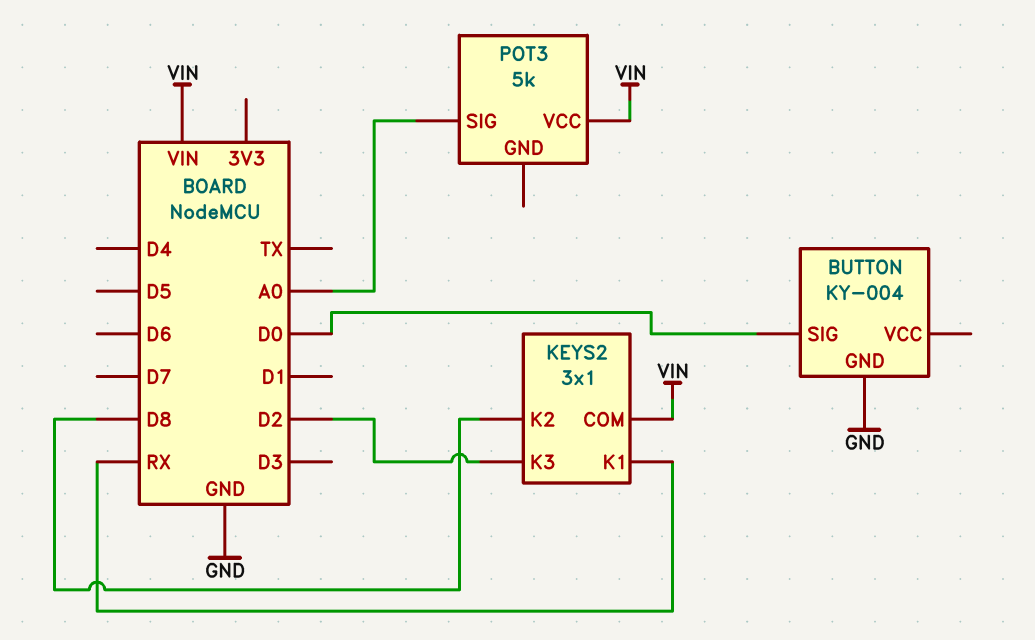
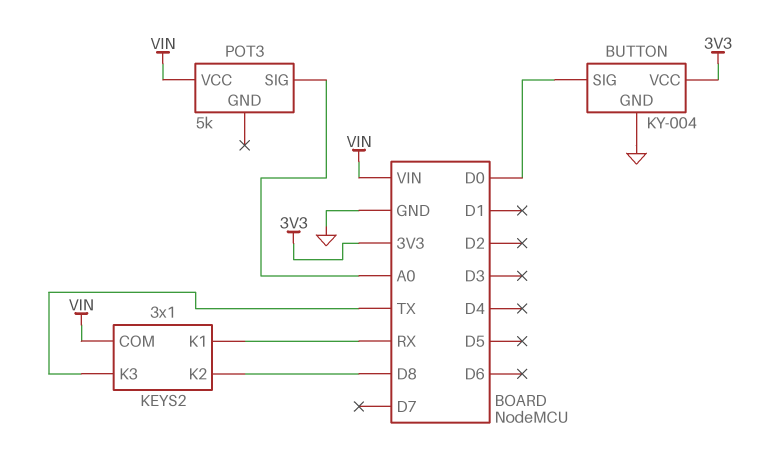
BUTTON pin VCC: none -> 3V3
KEYS2 pin K3: D2 -> TX

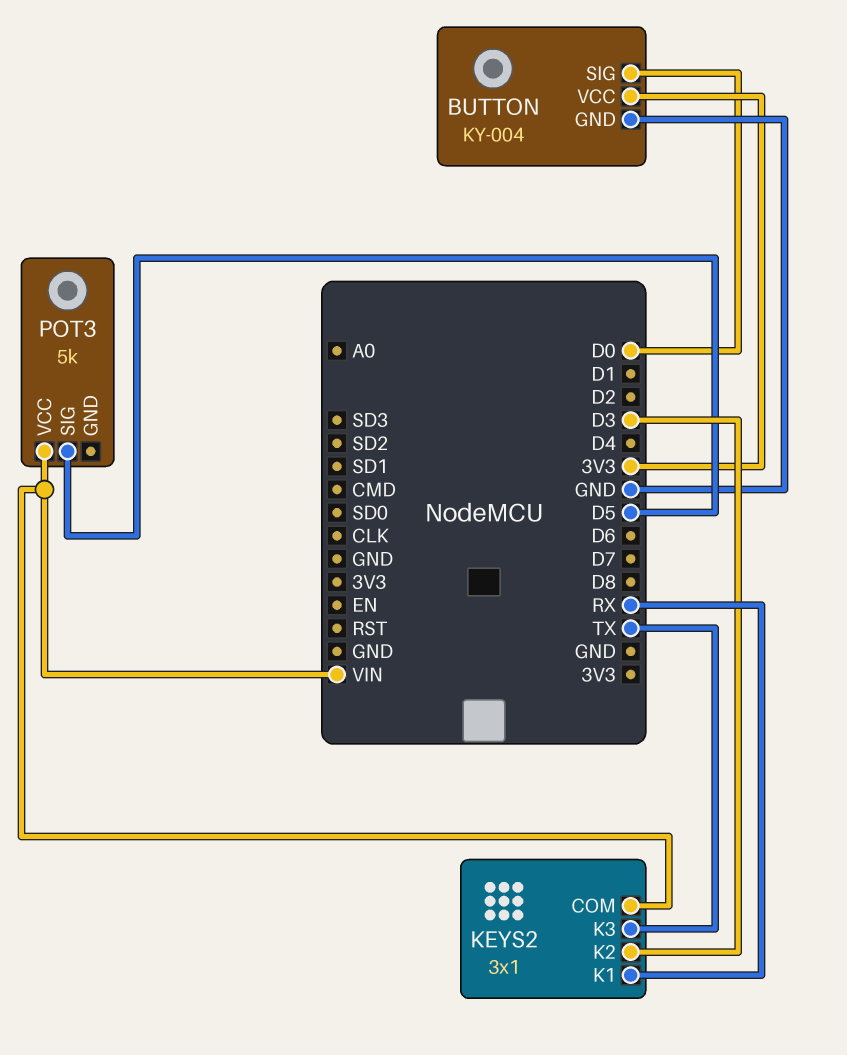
KEYS2 pin K2: D8 -> D3
POT3 pin SIG: A0 -> D5

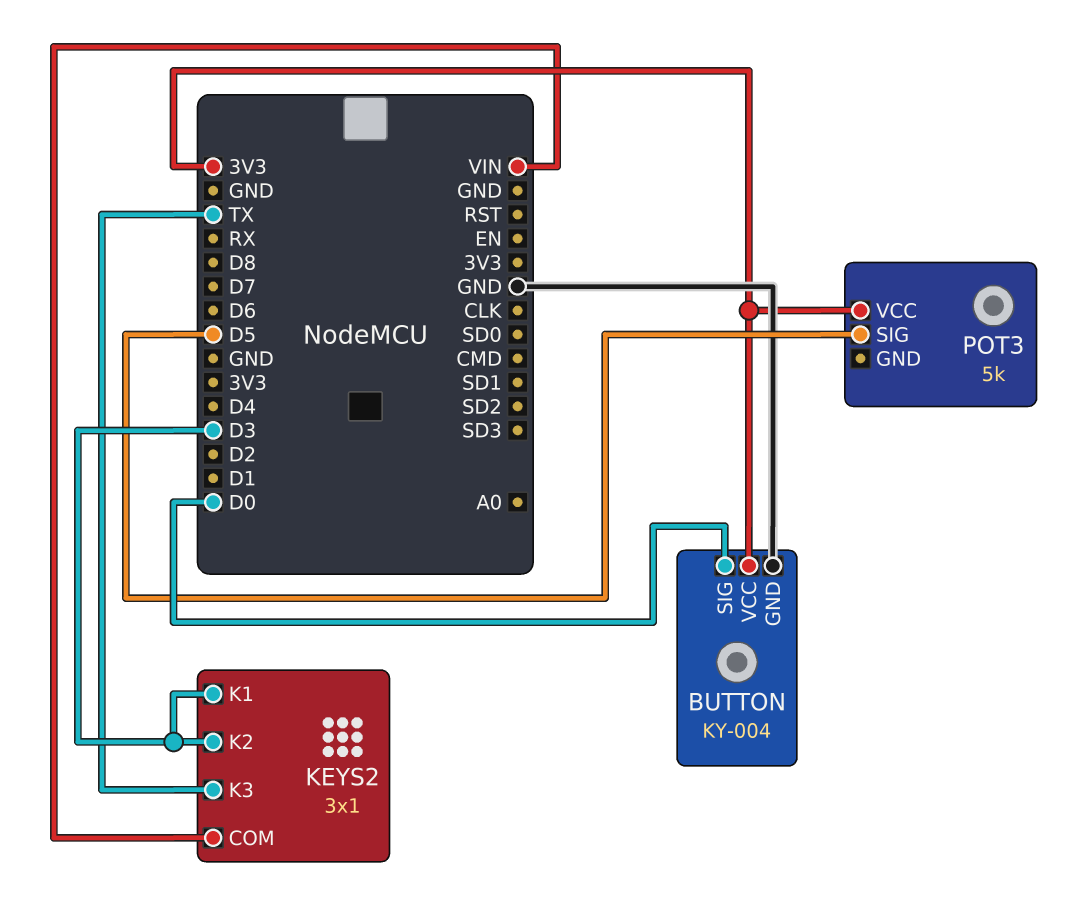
KEYS2 pin K1: RX -> D3
POT3 pin VCC: VIN -> 3V3

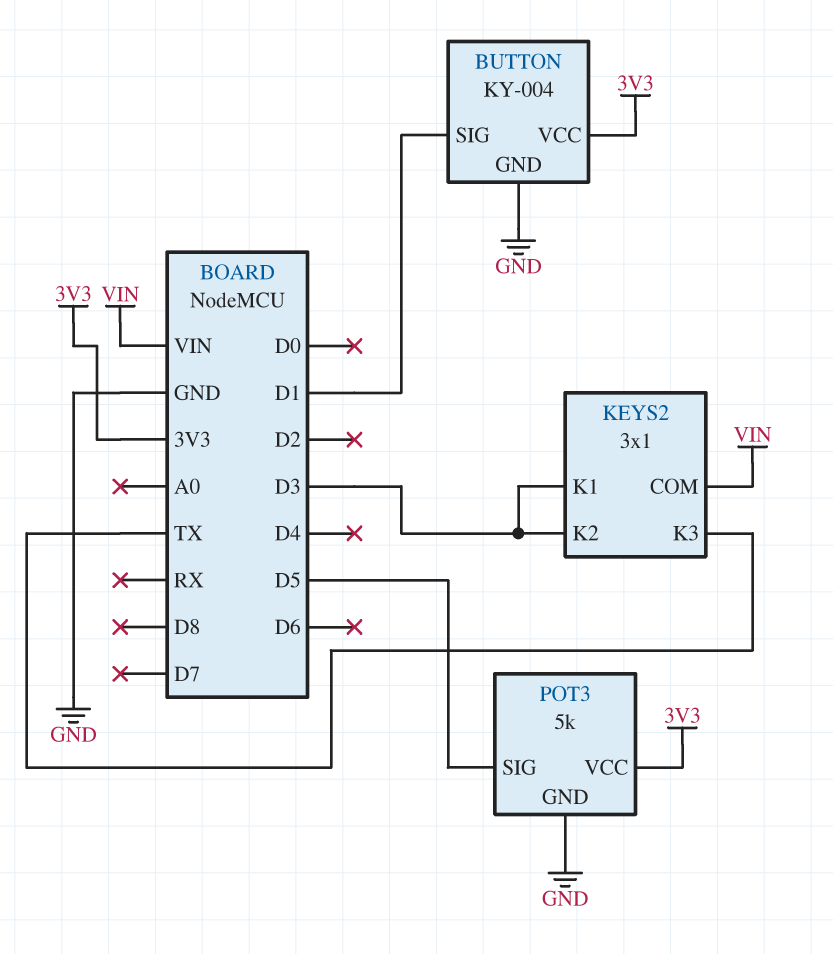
BUTTON pin SIG: D0 -> D1
POT3 pin GND: none -> GND

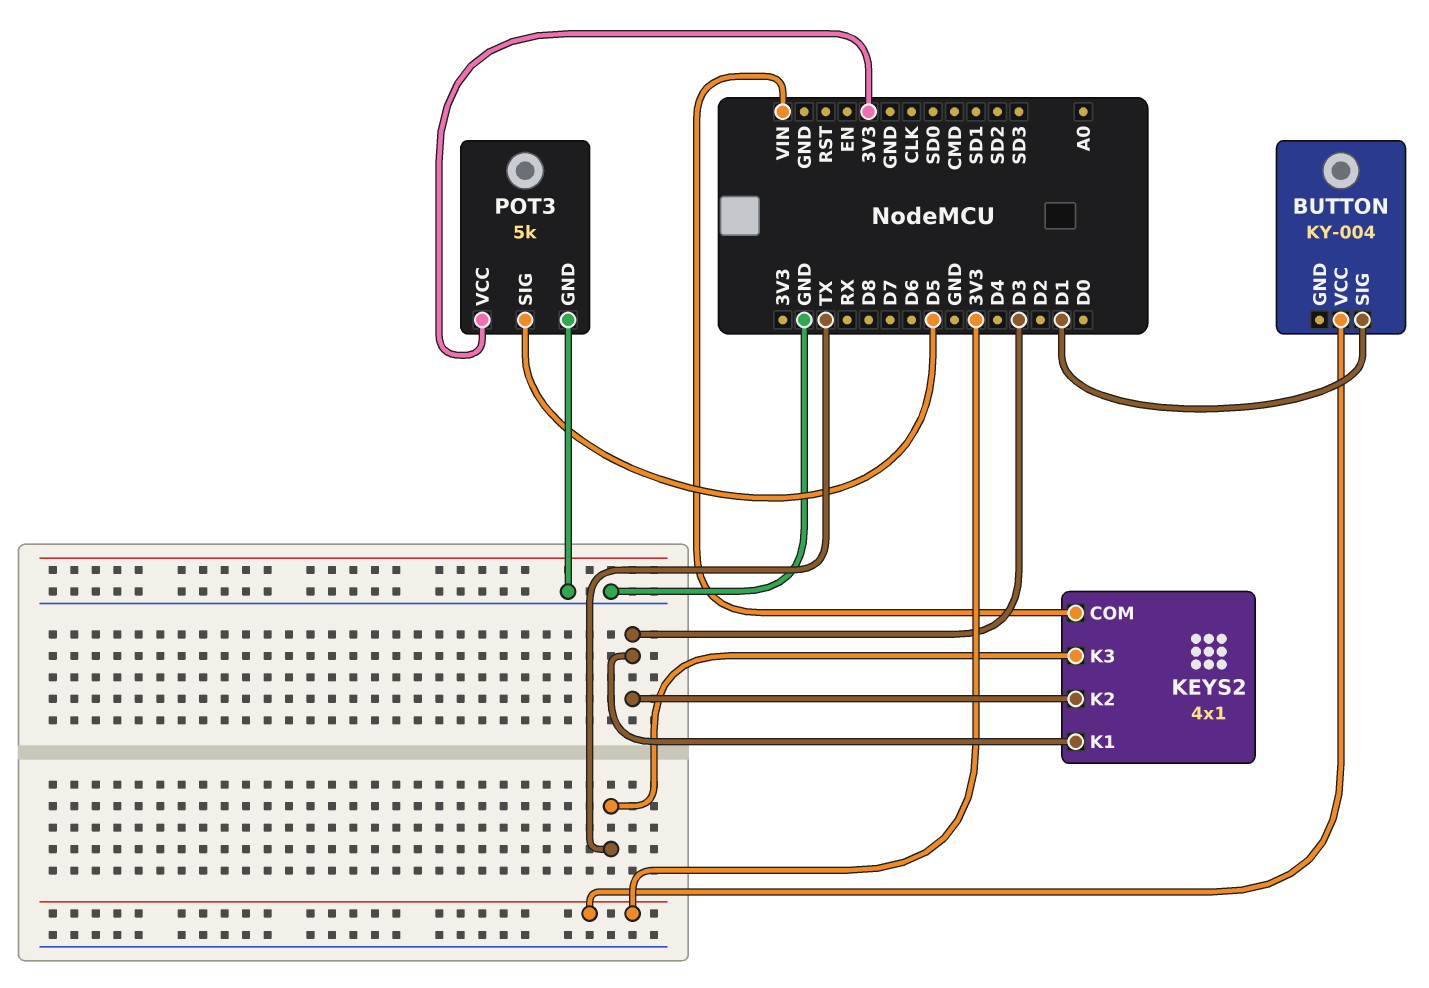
BUTTON pin GND: GND -> none
KEYS2: 3x1 -> 4x1

